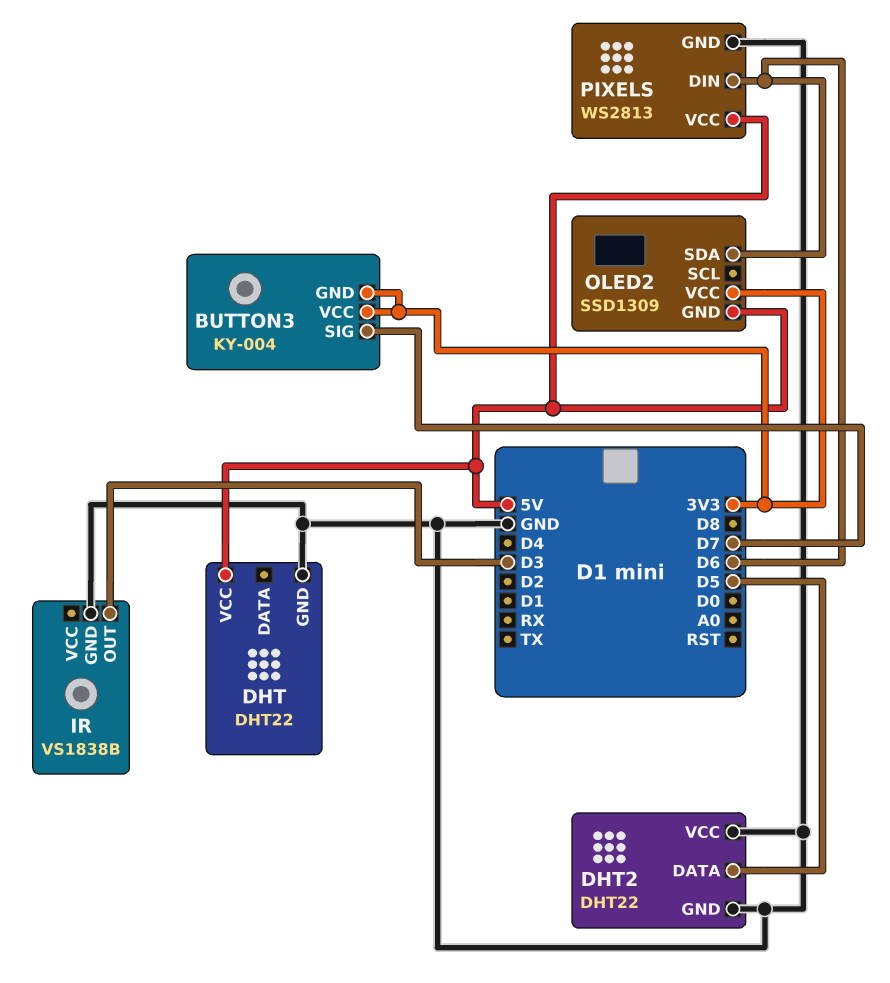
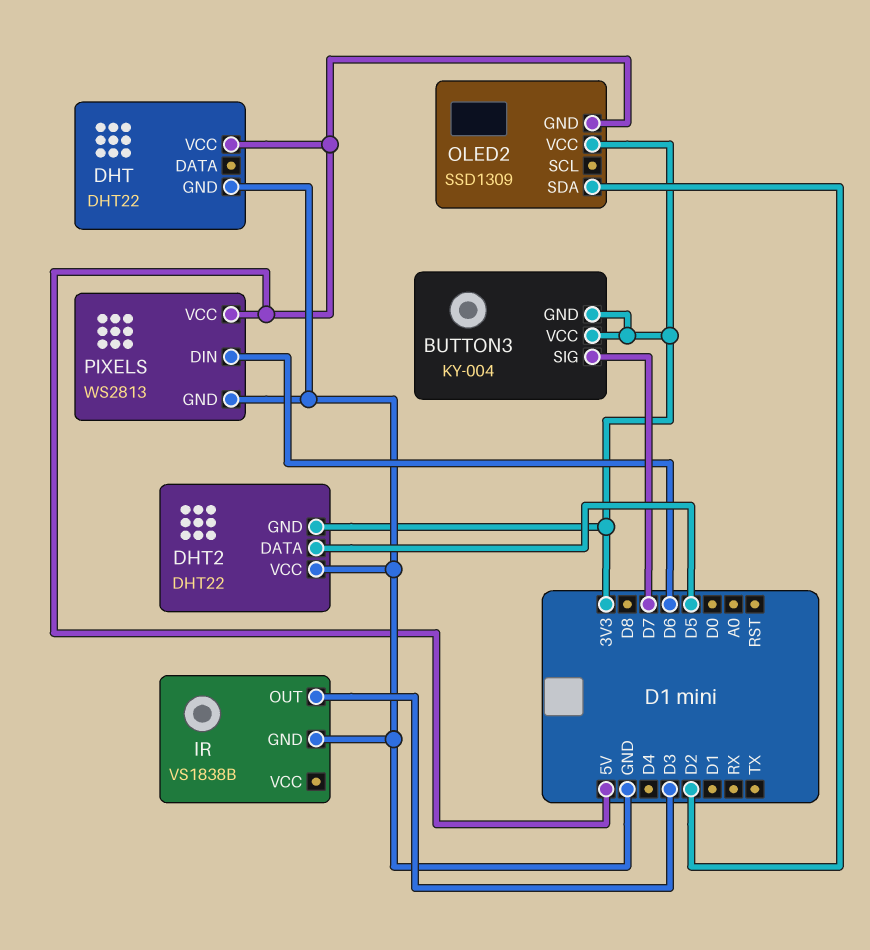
DHT2 pin GND: GND -> 3V3
OLED2 pin SDA: D6 -> D2

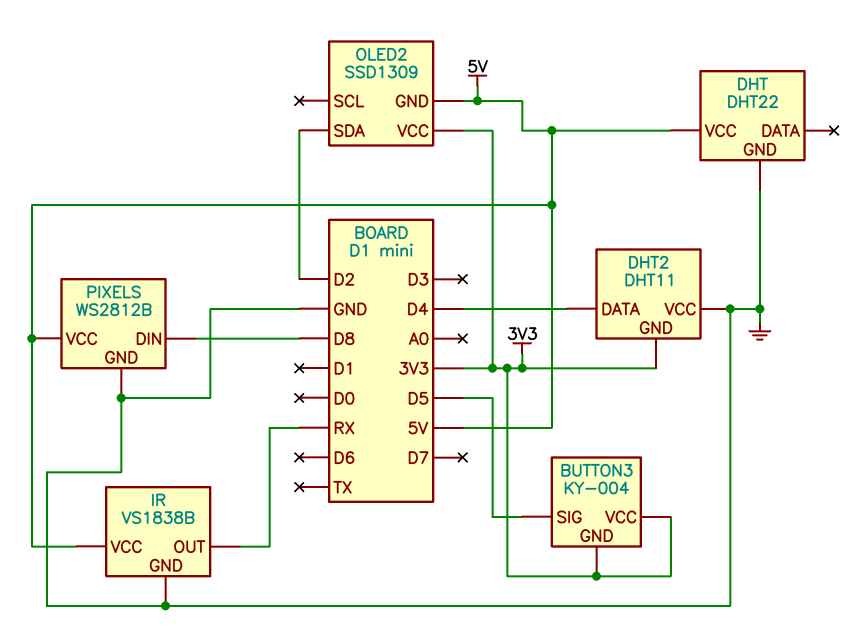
BUTTON3 pin SIG: D7 -> D5
DHT2: DHT22 -> DHT11
DHT2 pin DATA: D5 -> D4
IR pin OUT: D3 -> RX
IR pin VCC: none -> 5V
PIXELS: WS2813 -> WS2812B
PIXELS pin DIN: D6 -> D8

